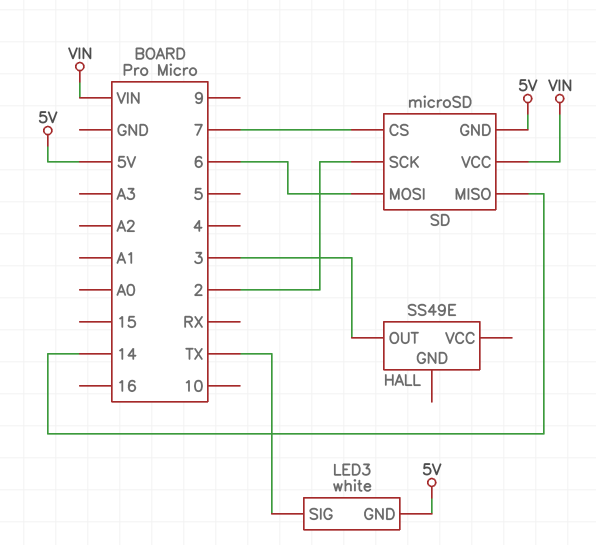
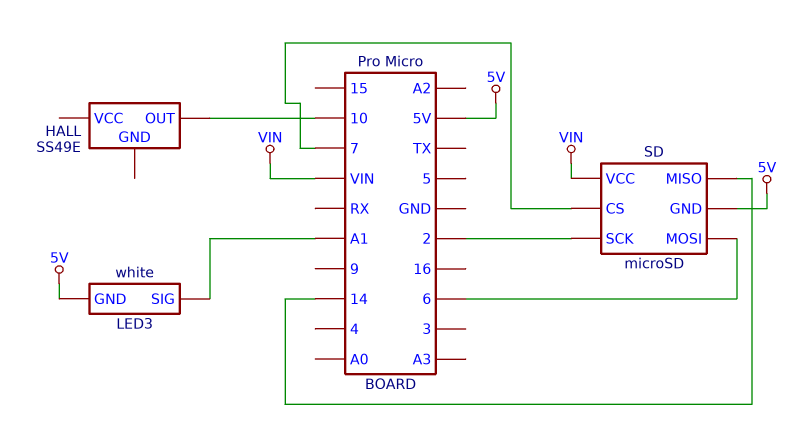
HALL pin OUT: 3 -> 10
LED3 pin SIG: TX -> A1

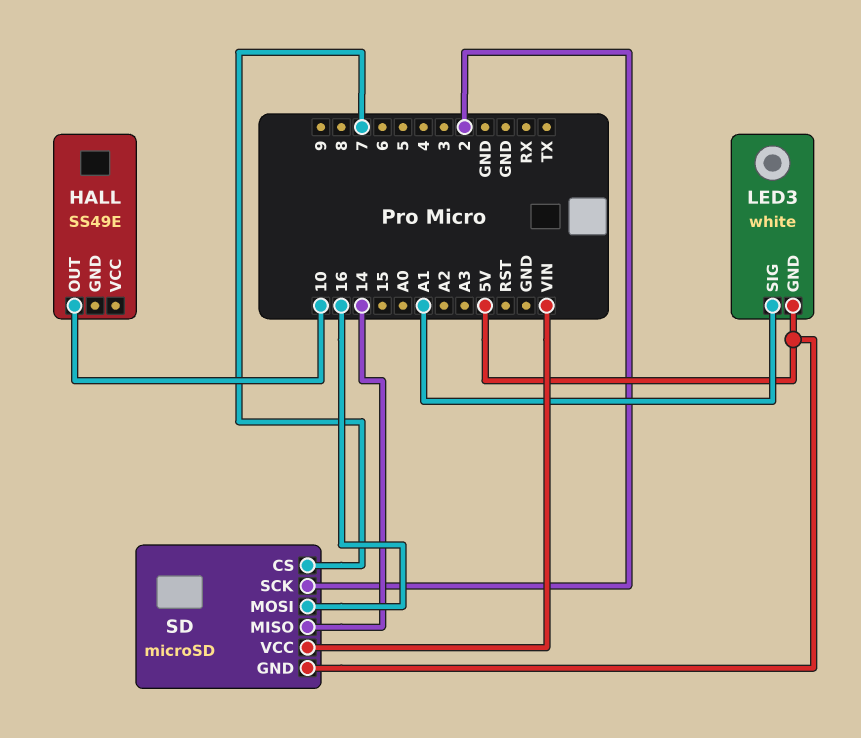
SD pin MOSI: 6 -> 16

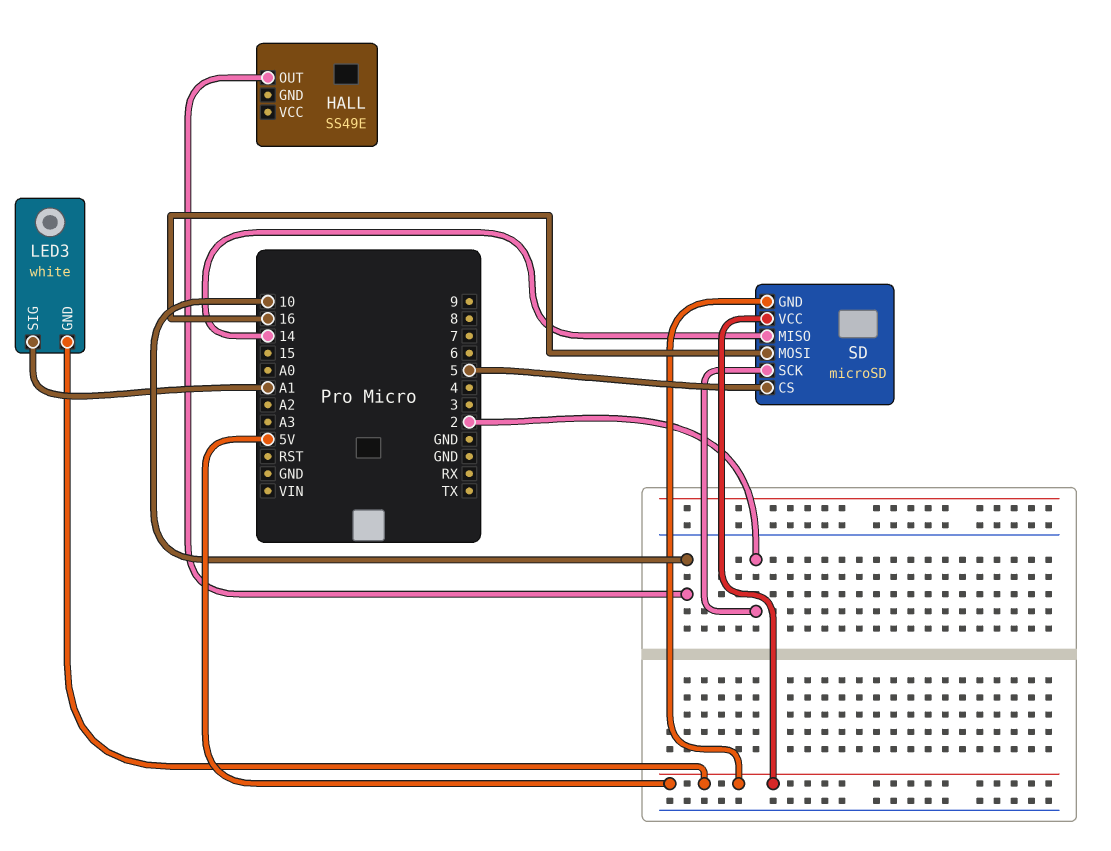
SD pin CS: 7 -> 5
SD pin VCC: VIN -> 5V

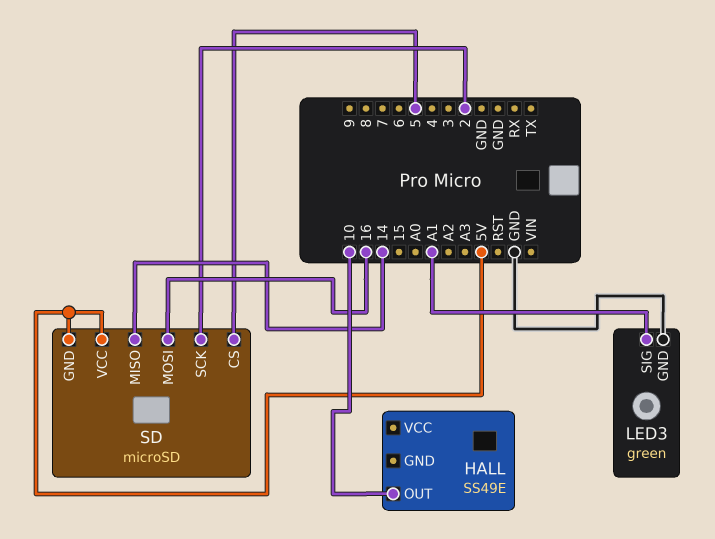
LED3: white -> green
LED3 pin GND: 5V -> GND

